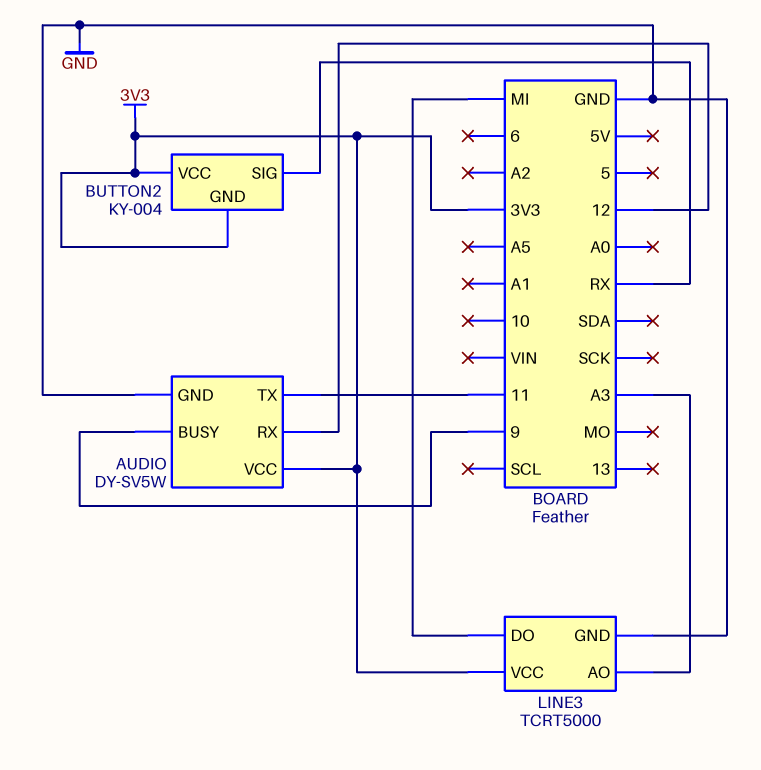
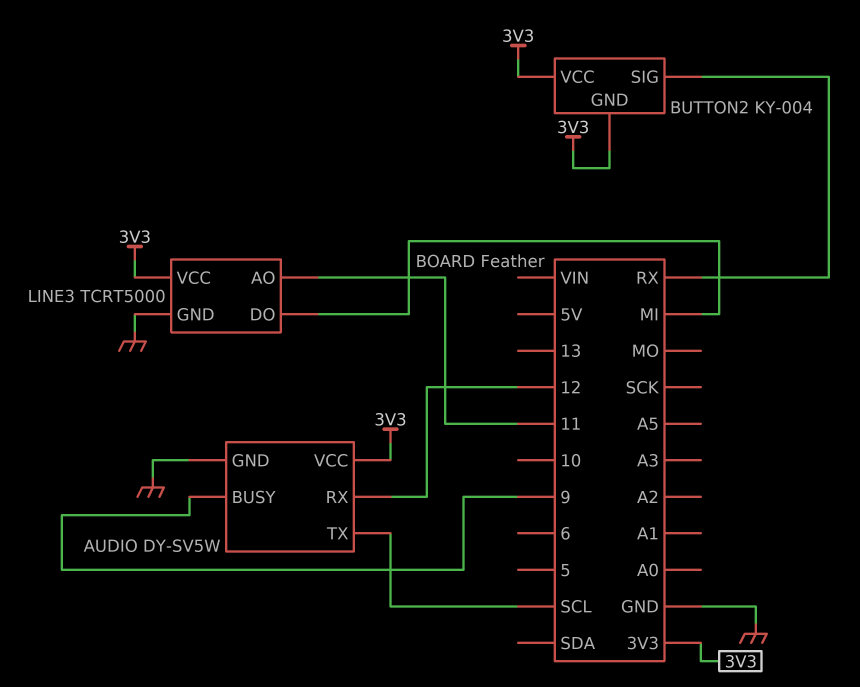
AUDIO pin TX: 11 -> SCL
LINE3 pin AO: A3 -> 11

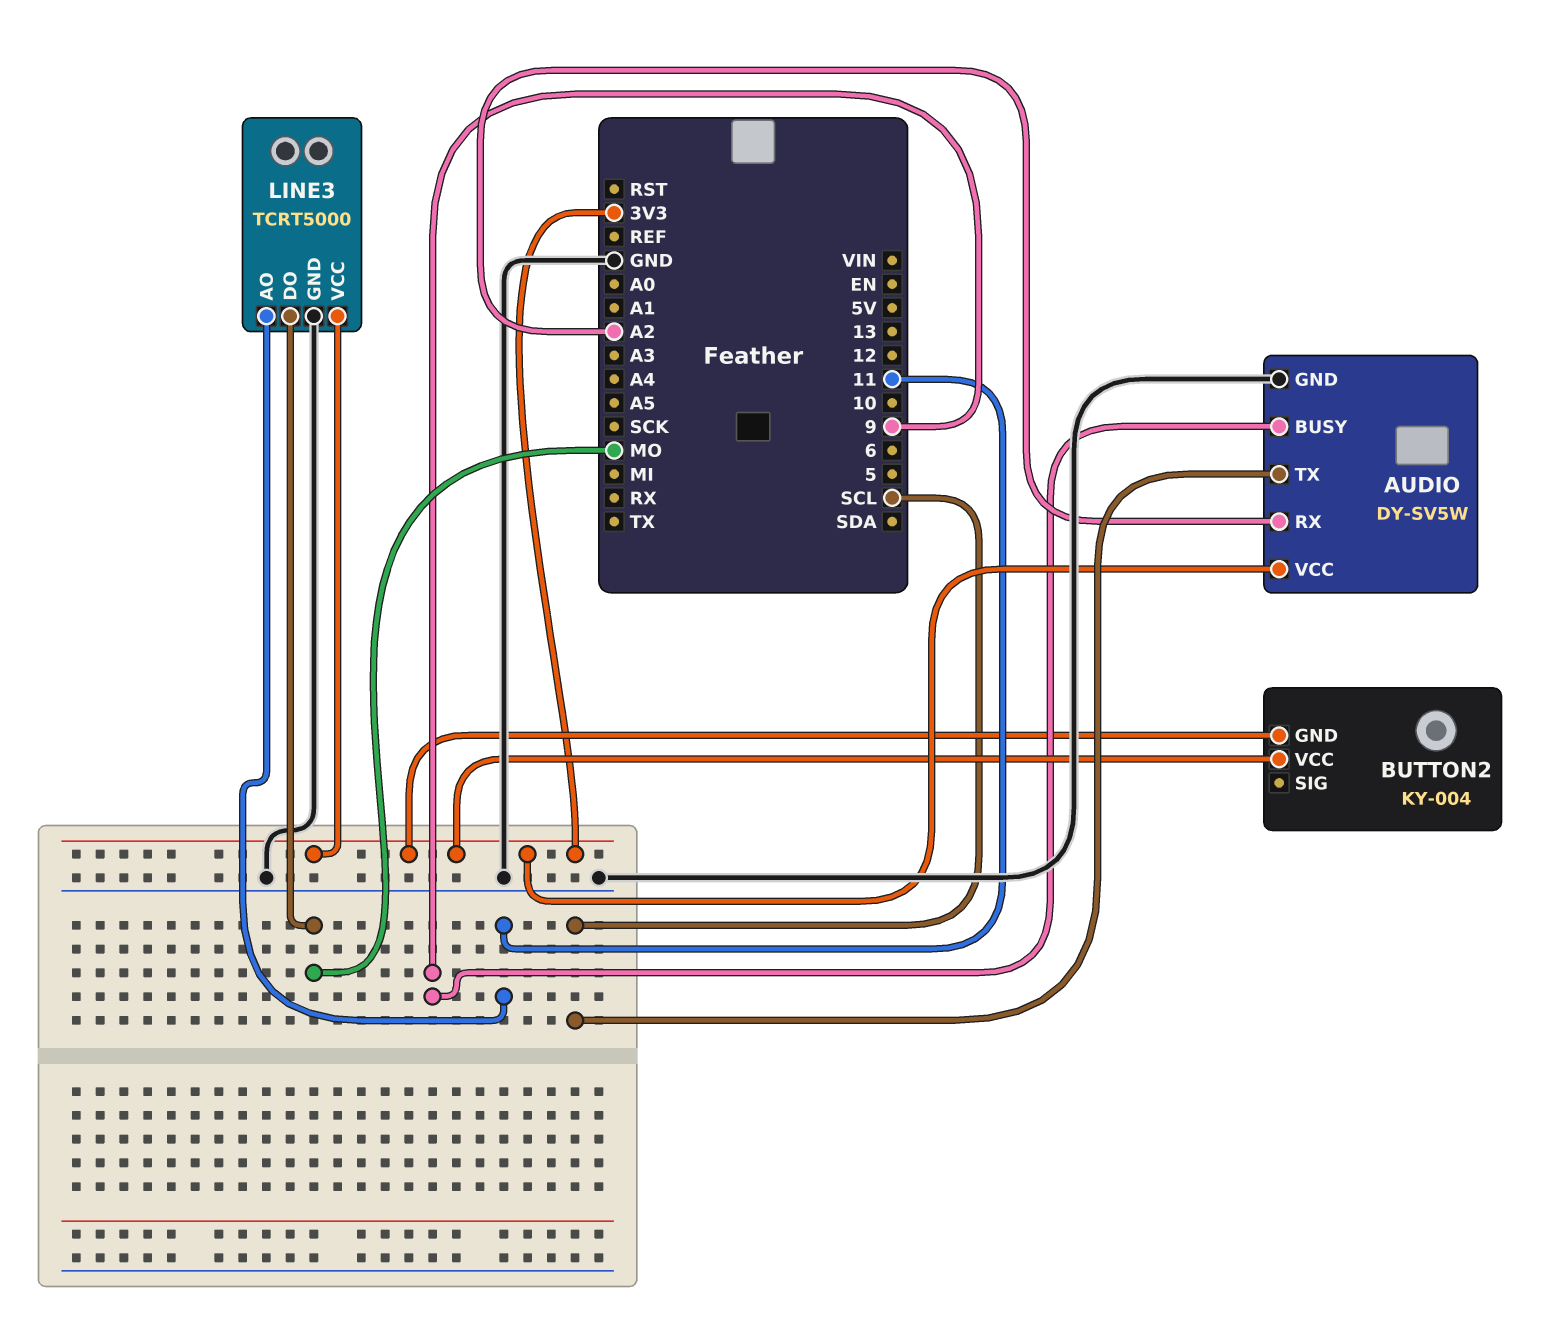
AUDIO pin RX: 12 -> A2
BUTTON2 pin SIG: RX -> none
LINE3 pin DO: MI -> MO

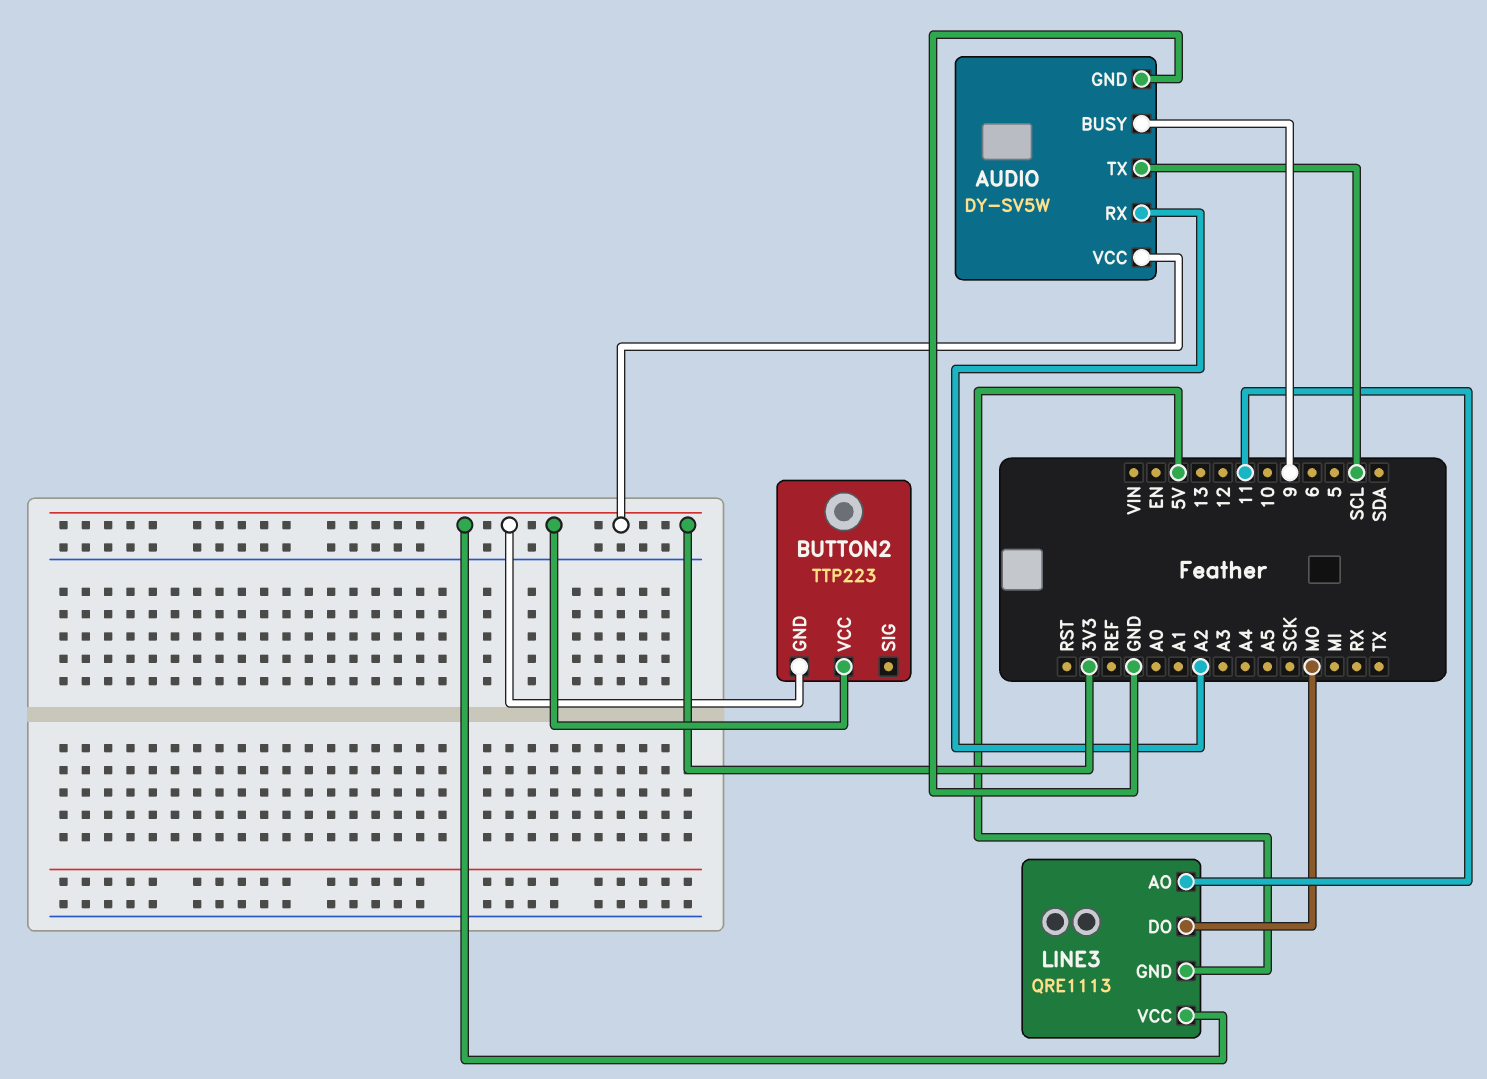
BUTTON2: KY-004 -> TTP223
LINE3: TCRT5000 -> QRE1113
LINE3 pin GND: GND -> 5V

